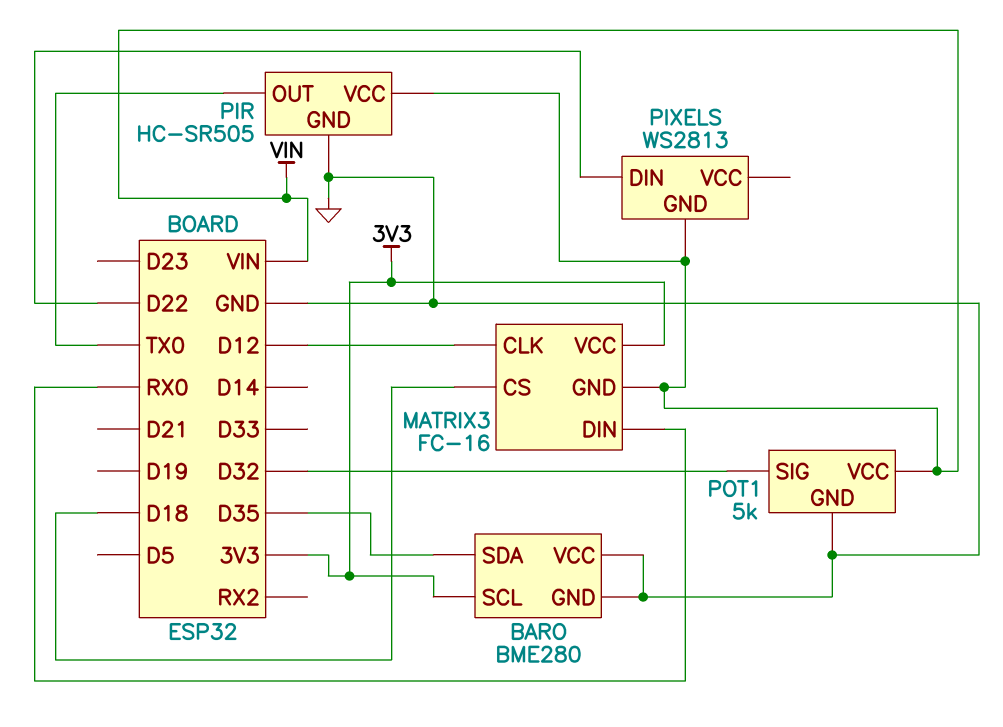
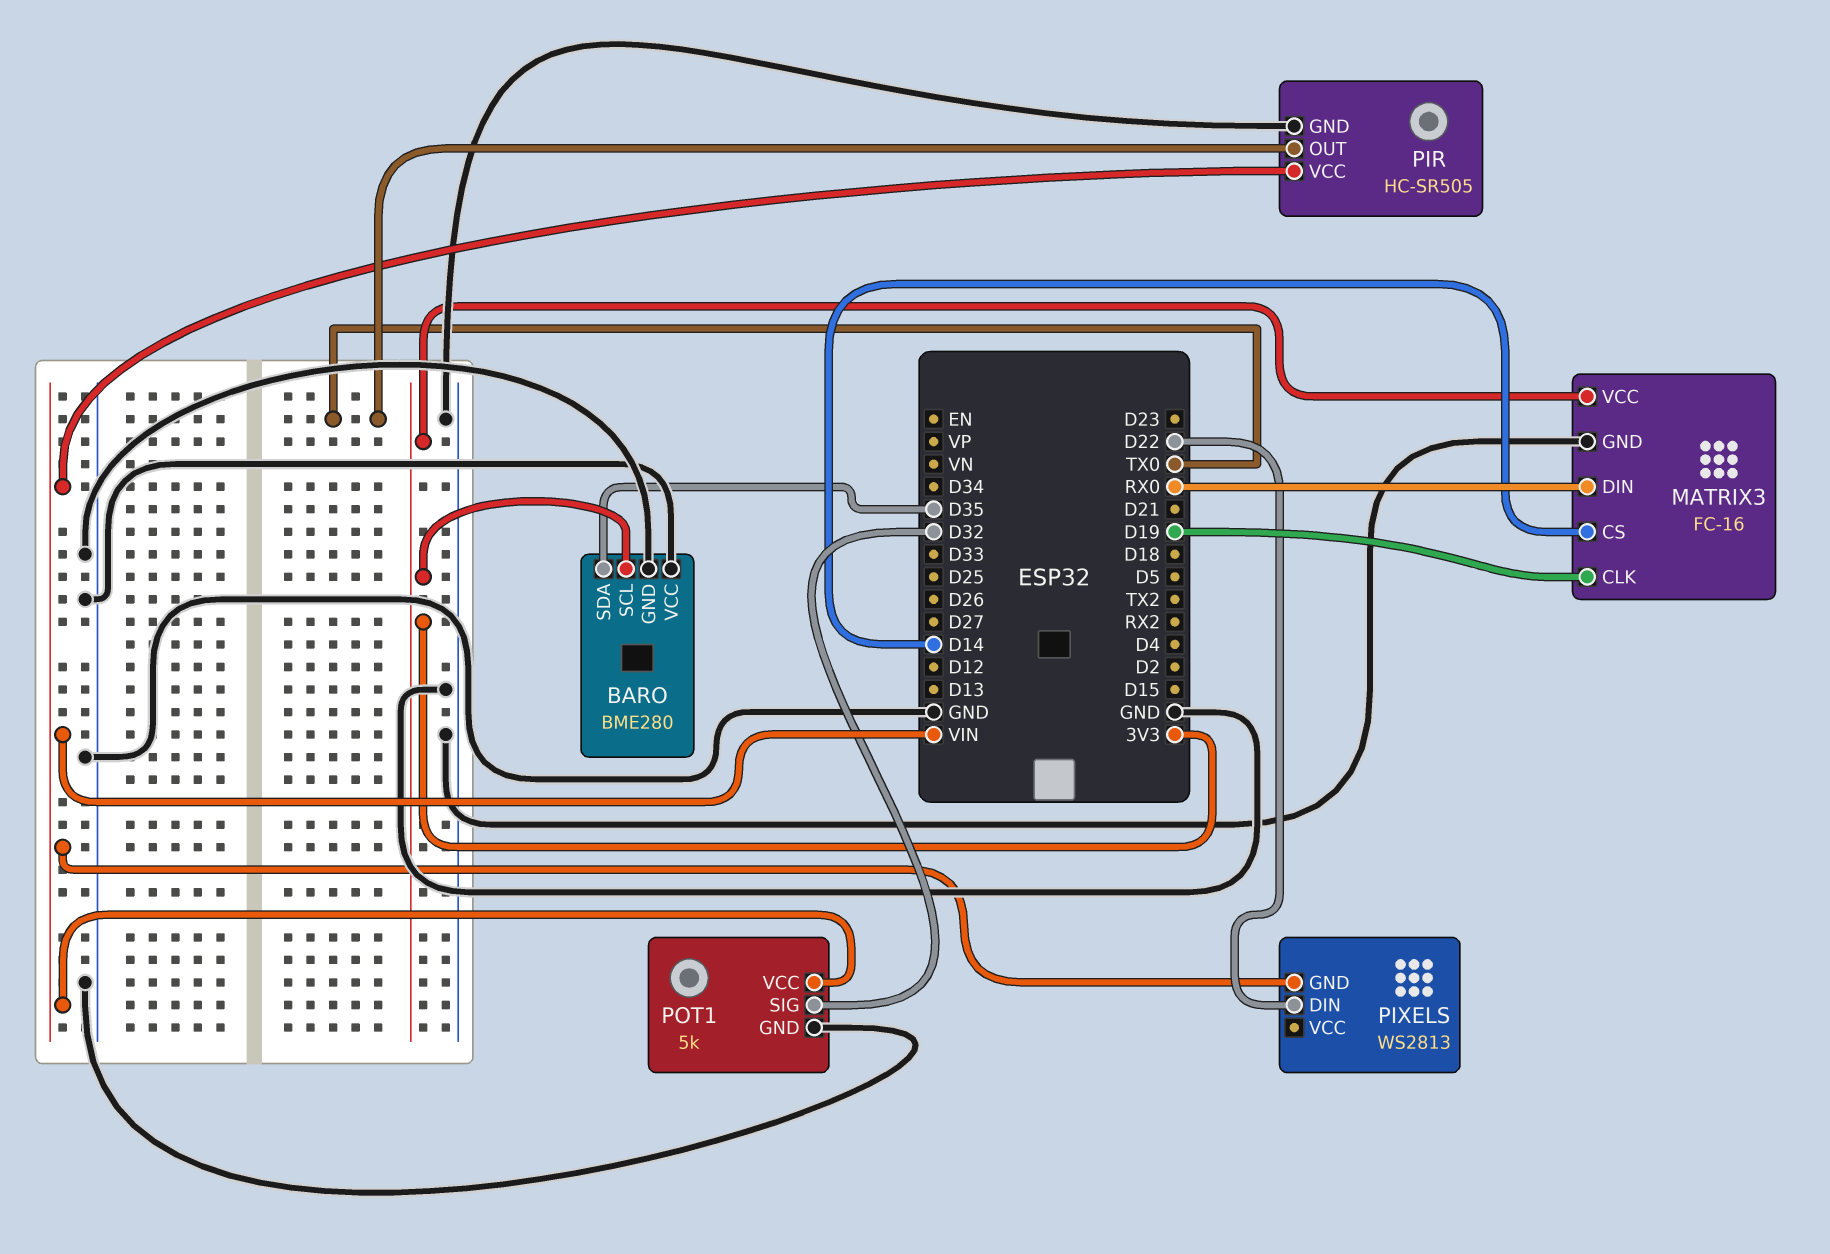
MATRIX3 pin CLK: D12 -> D19
MATRIX3 pin CS: D18 -> D14
MATRIX3 pin GND: VIN -> GND

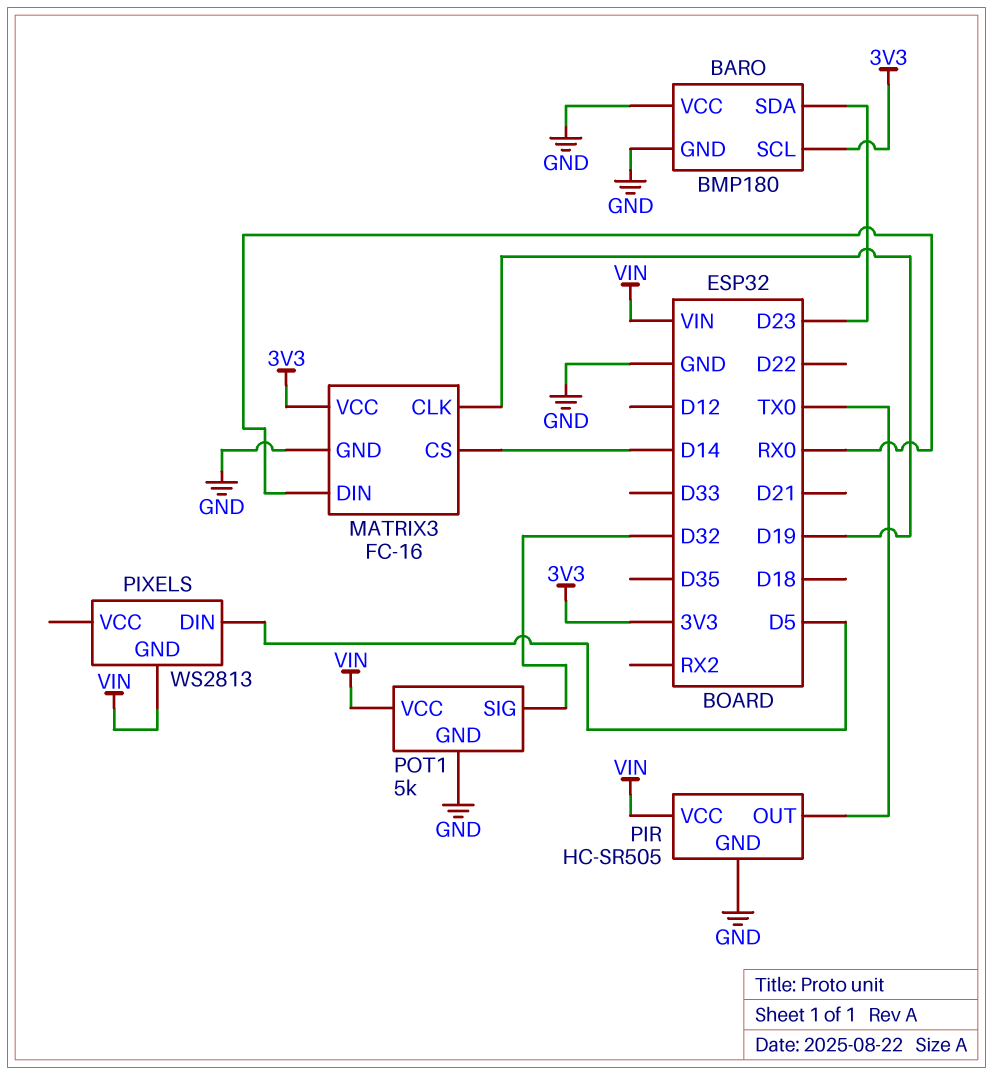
BARO: BME280 -> BMP180
BARO pin SDA: D35 -> D23
PIXELS pin DIN: D22 -> D5

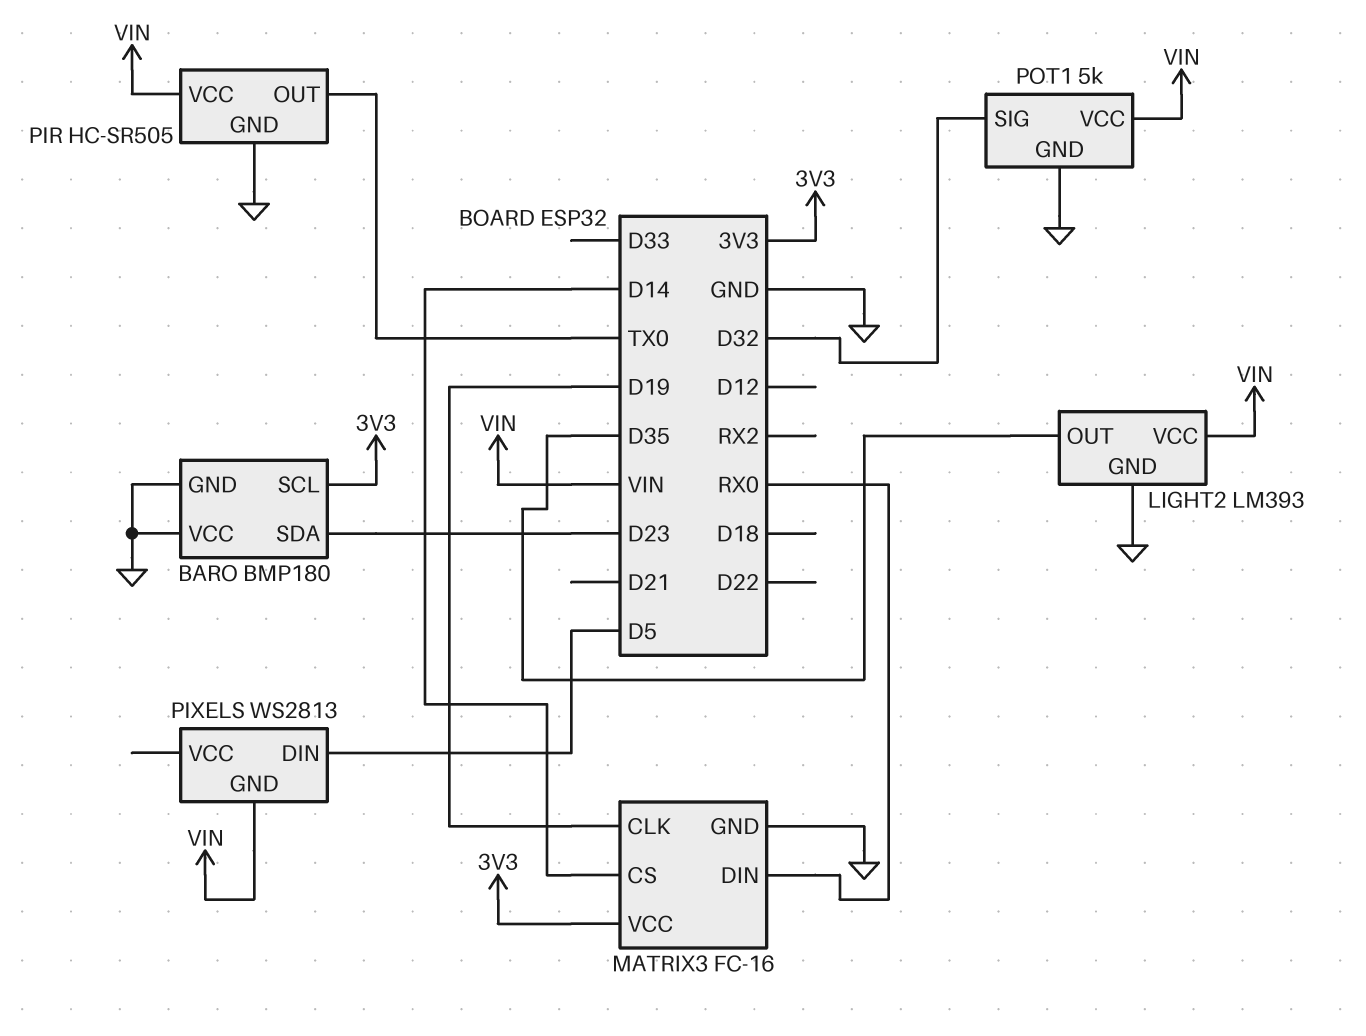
LIGHT2: none -> LM393
LIGHT2 pin GND: none -> GND
LIGHT2 pin OUT: none -> D35
LIGHT2 pin VCC: none -> VIN

